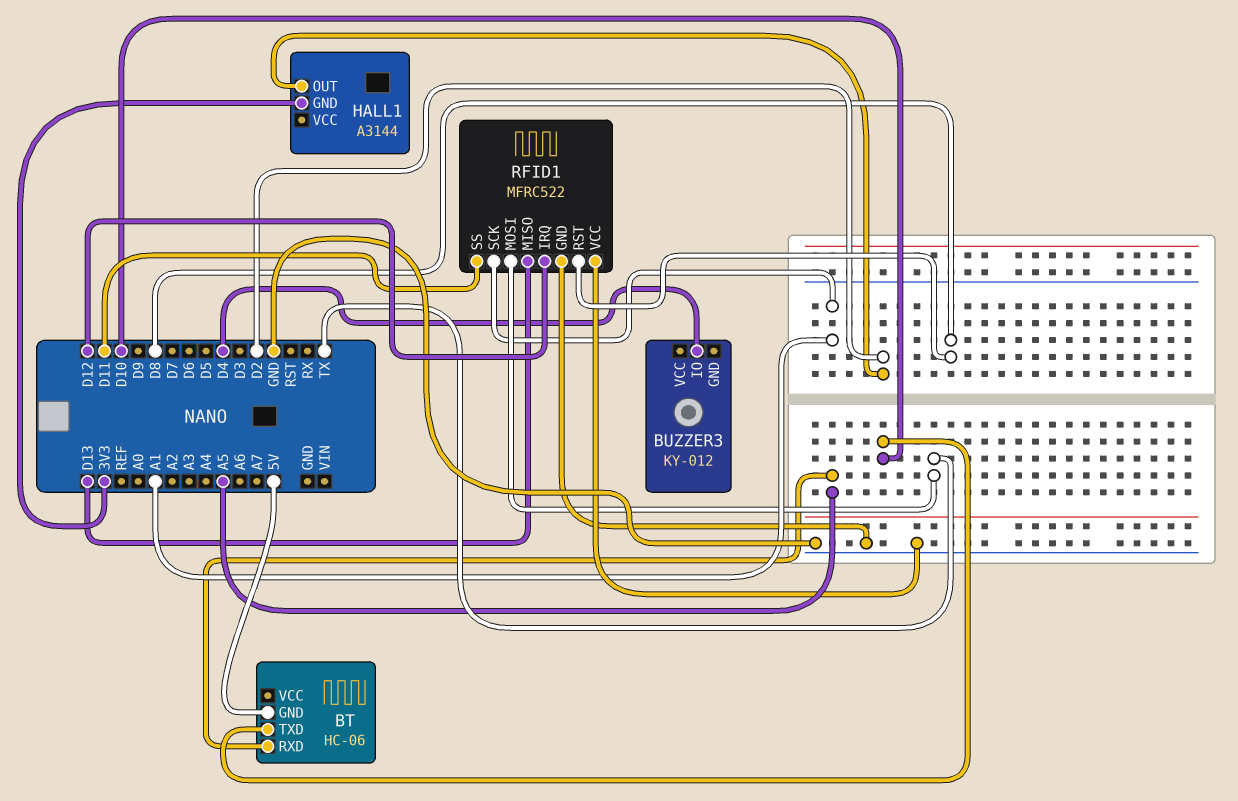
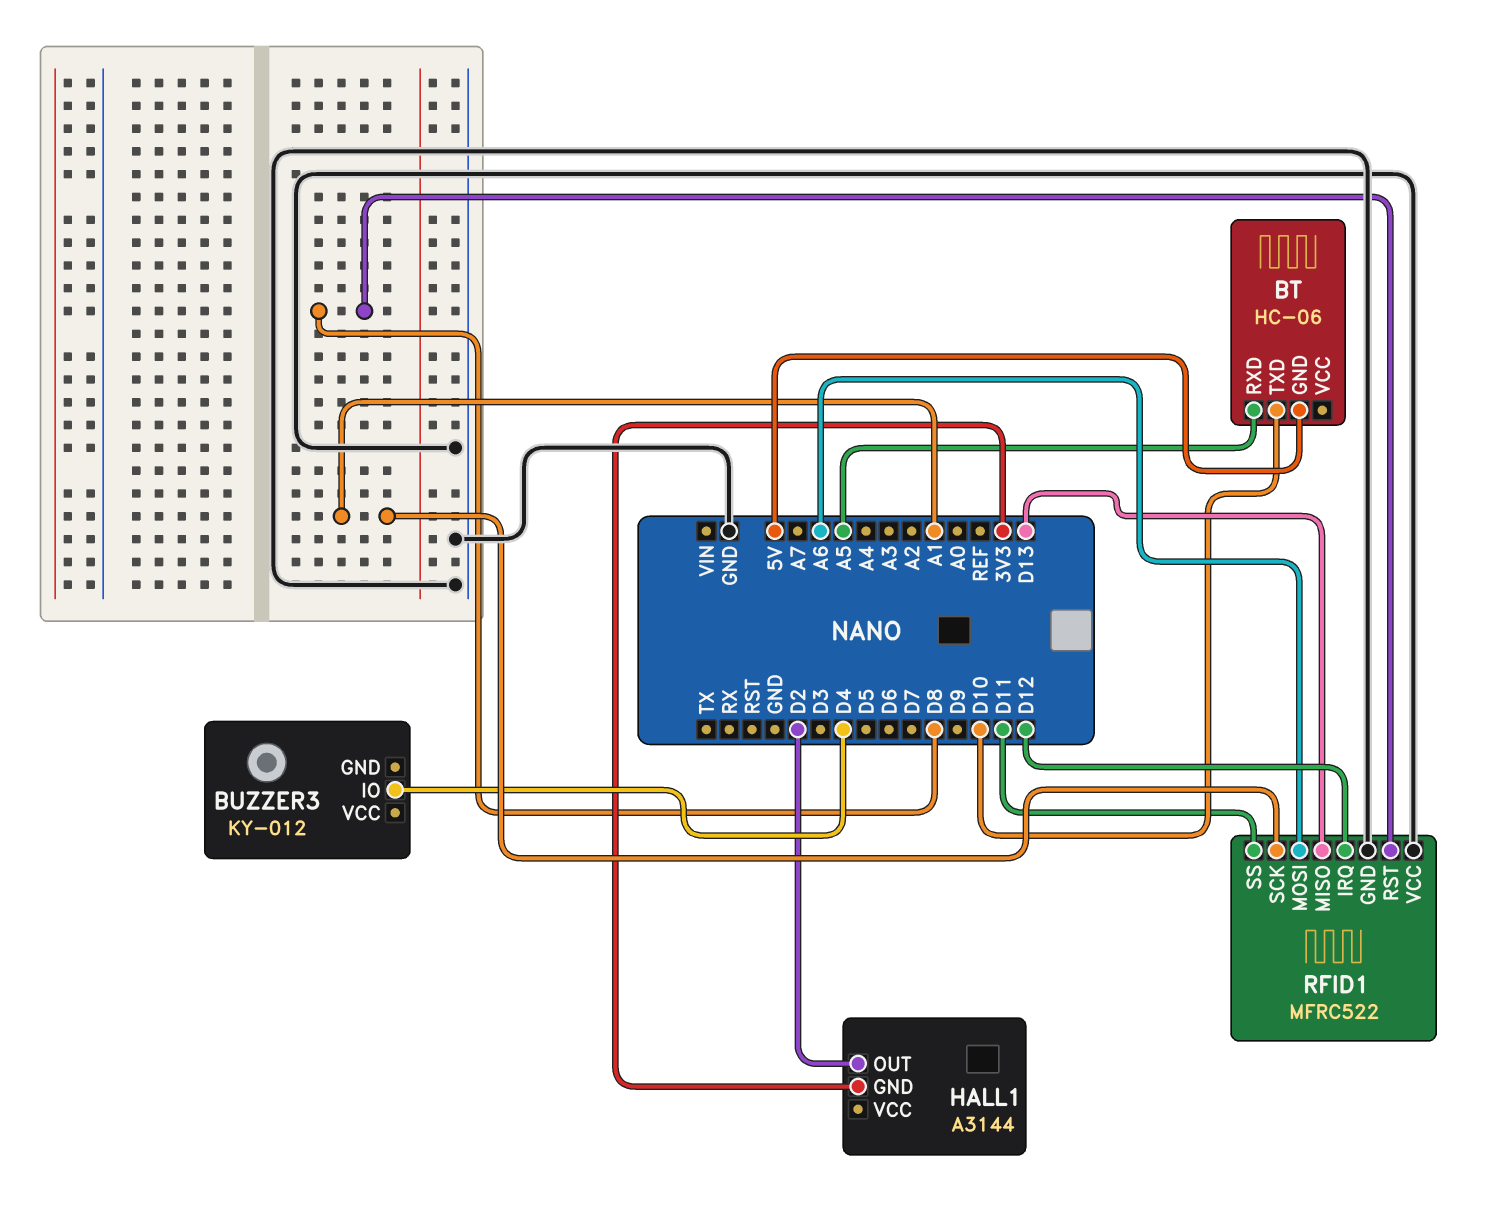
RFID1 pin MOSI: TX -> A6

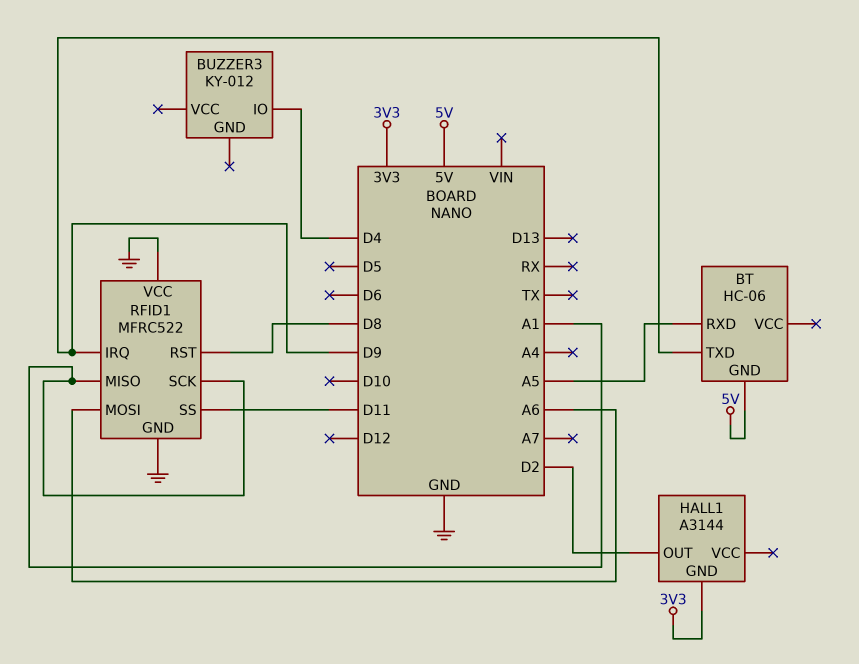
BT pin TXD: D10 -> D9
RFID1 pin IRQ: D12 -> D9
RFID1 pin MISO: D13 -> A1

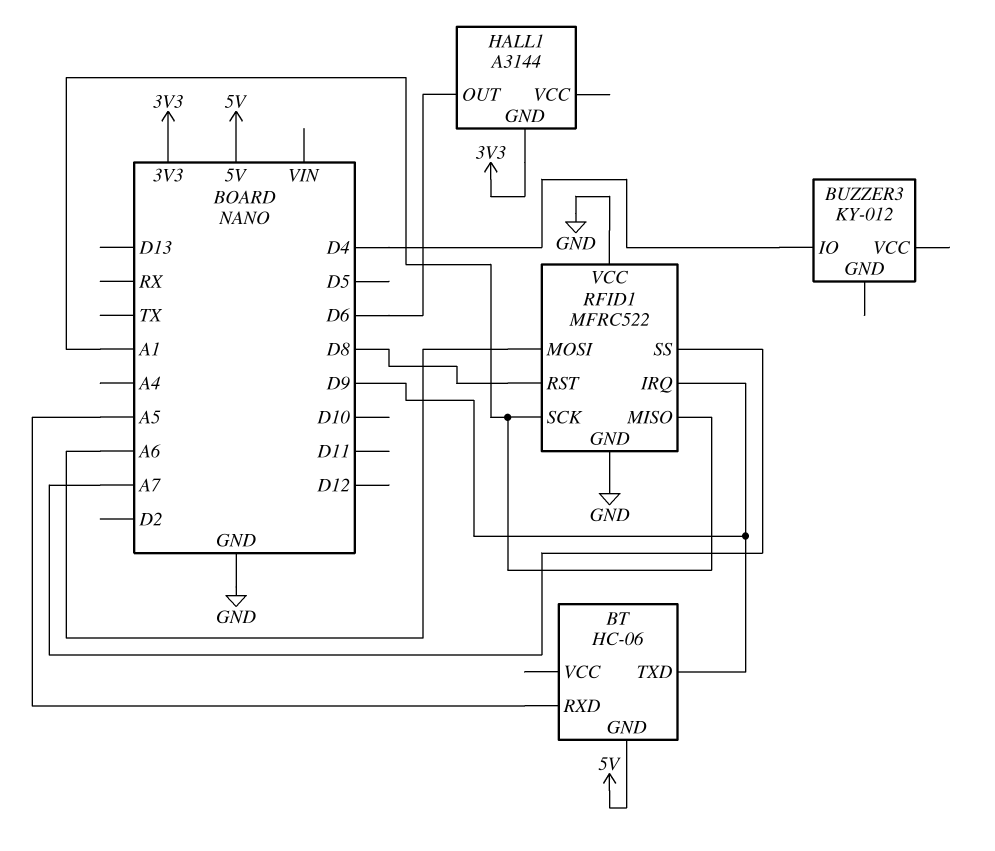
HALL1 pin OUT: D2 -> D6
RFID1 pin SS: D11 -> A7

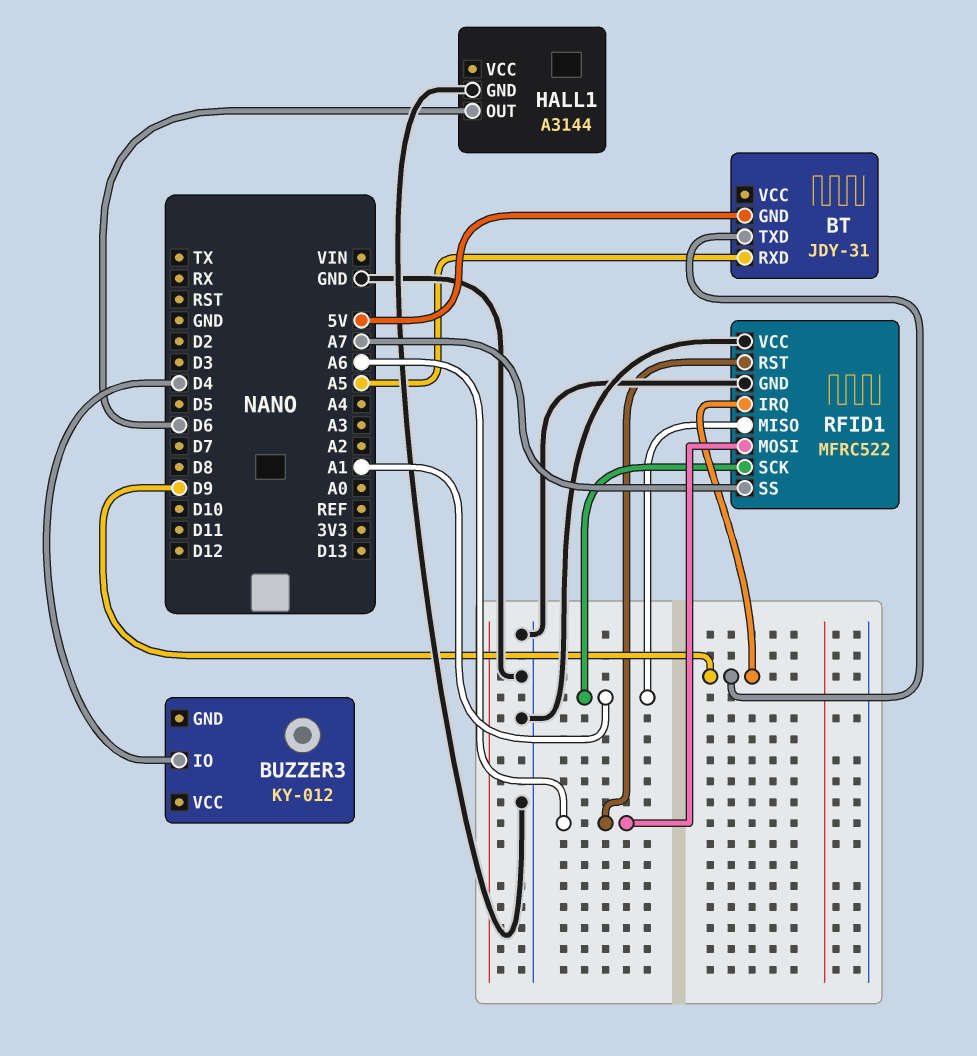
BT: HC-06 -> JDY-31
HALL1 pin GND: 3V3 -> GND
RFID1 pin RST: D8 -> A6

